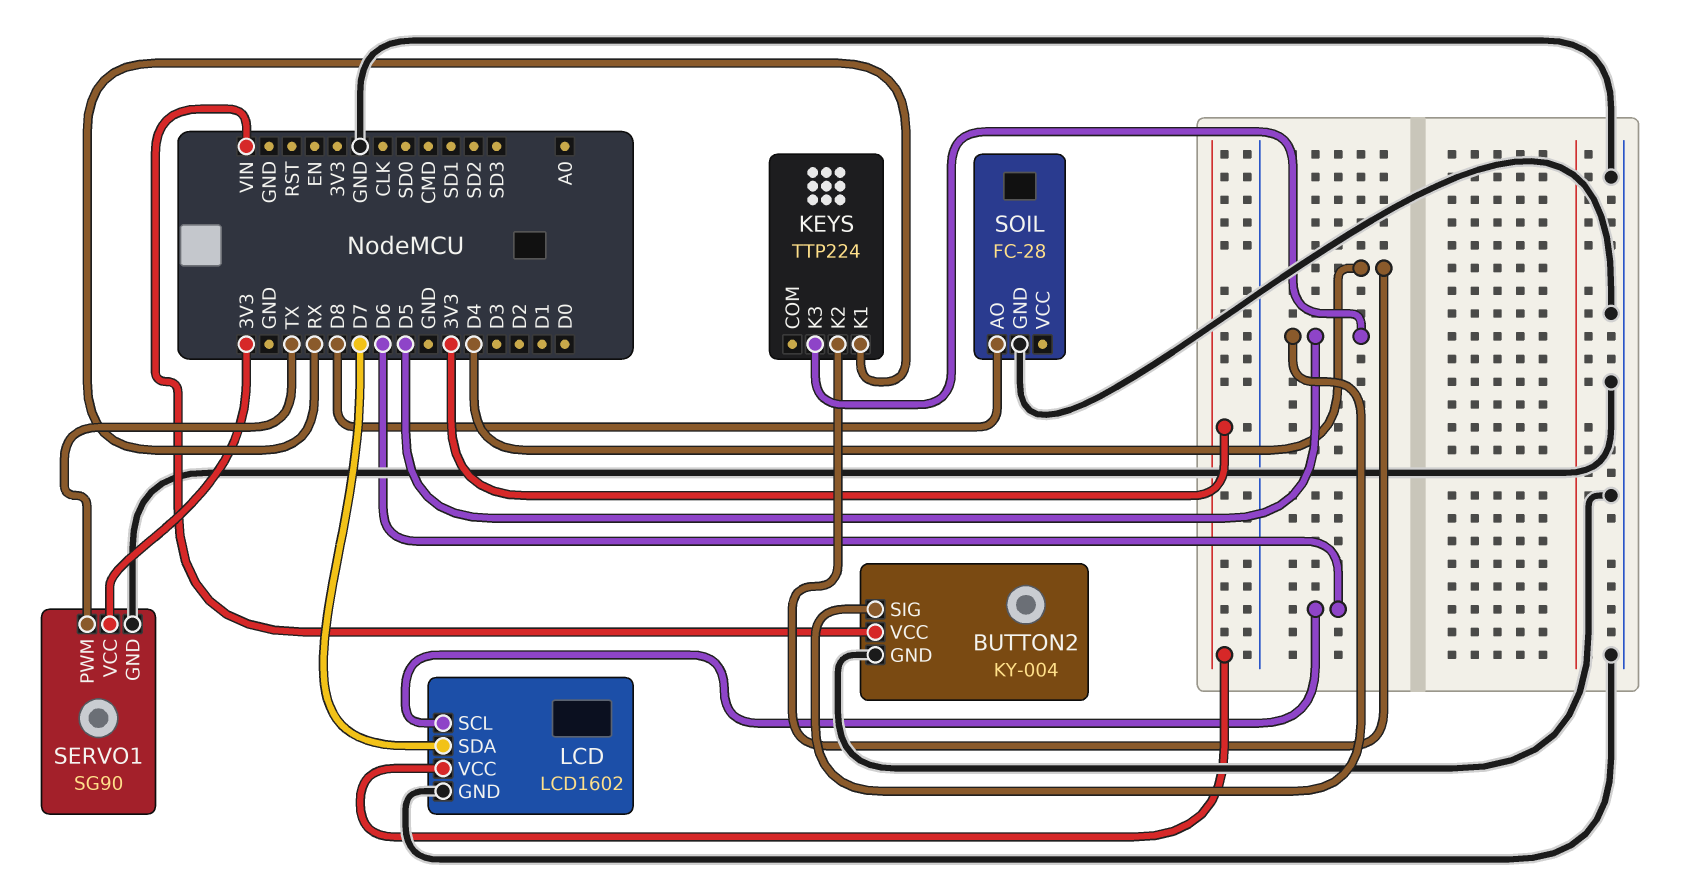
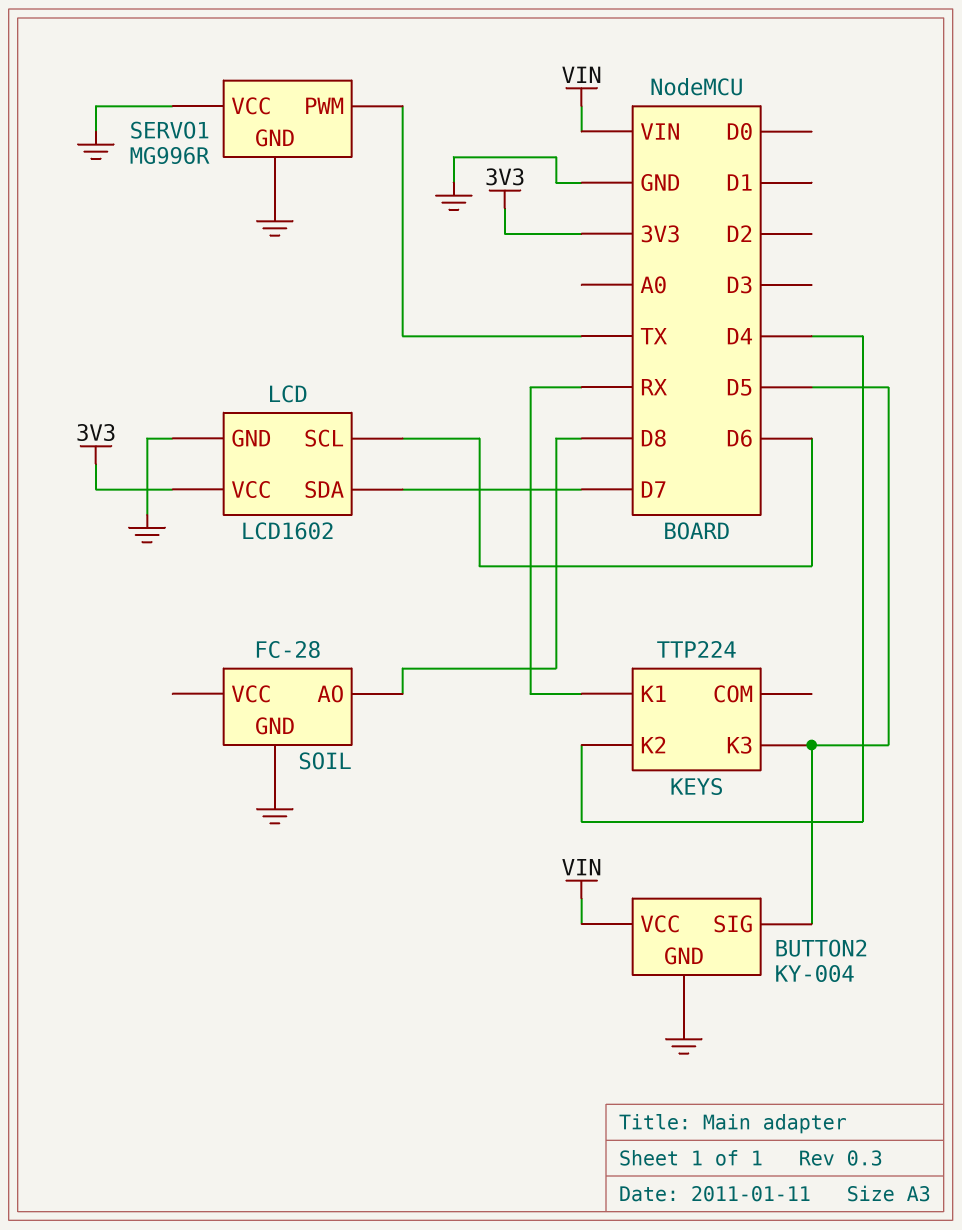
SERVO1: SG90 -> MG996R
SERVO1 pin VCC: 3V3 -> GND

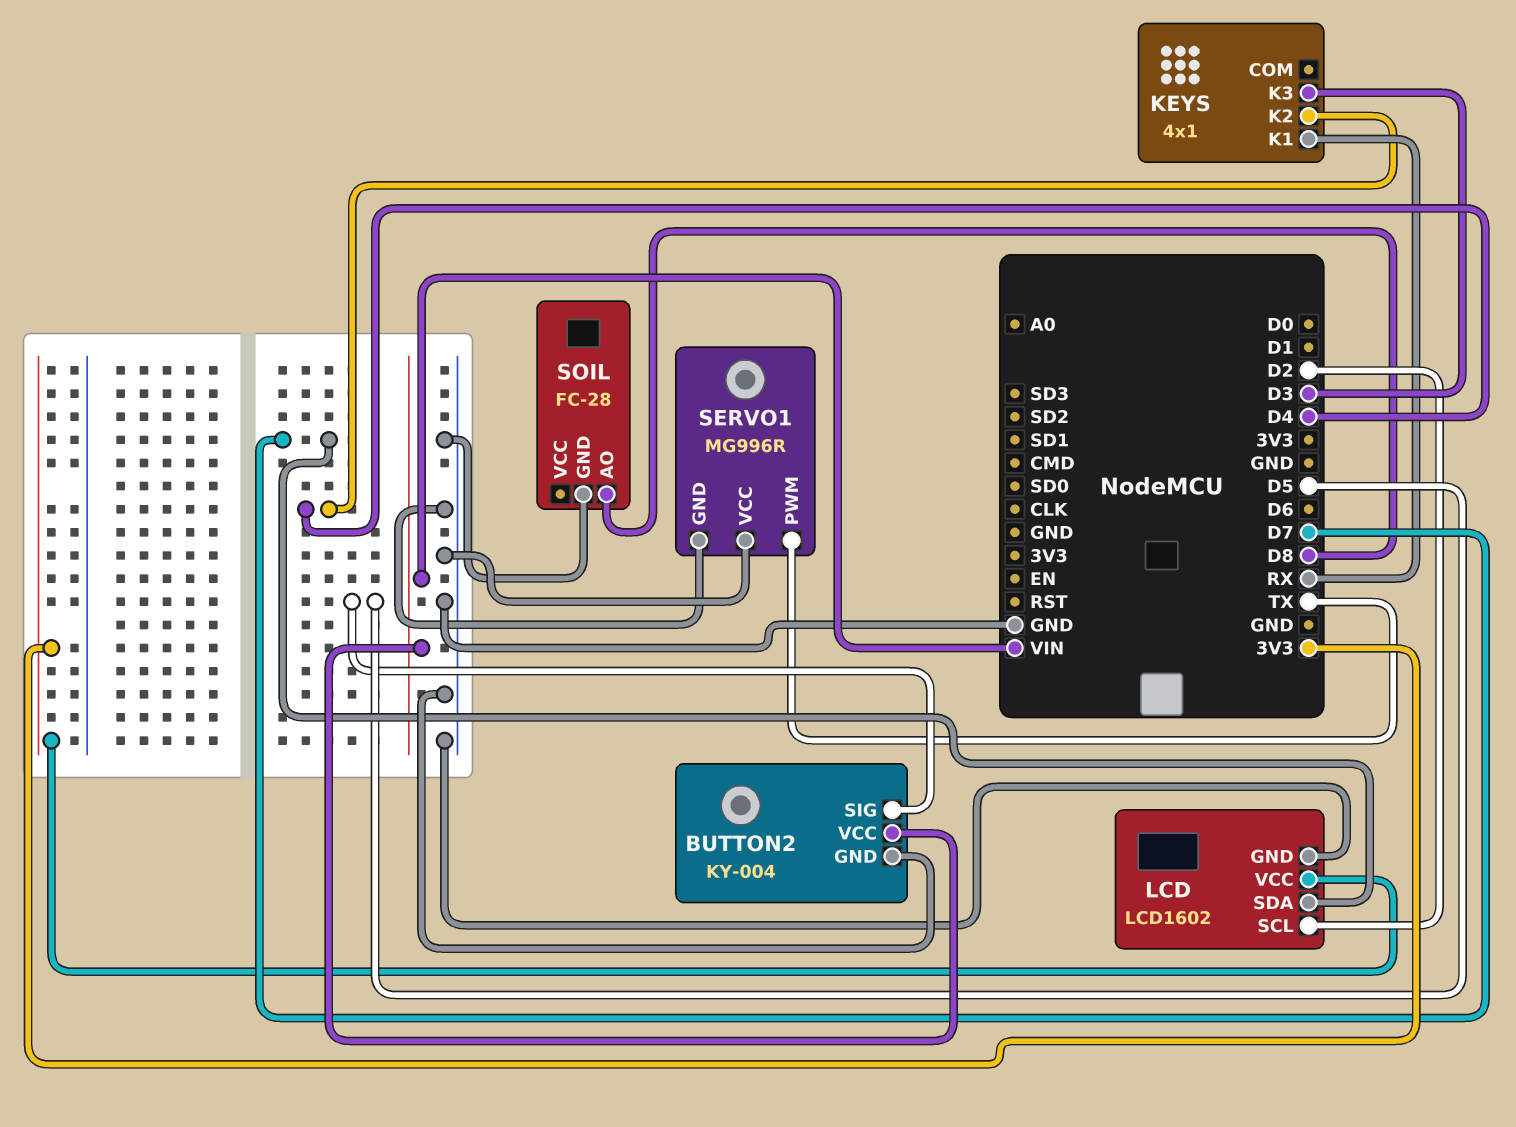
KEYS: TTP224 -> 4x1
KEYS pin K3: D5 -> D3
LCD pin SCL: D6 -> D2

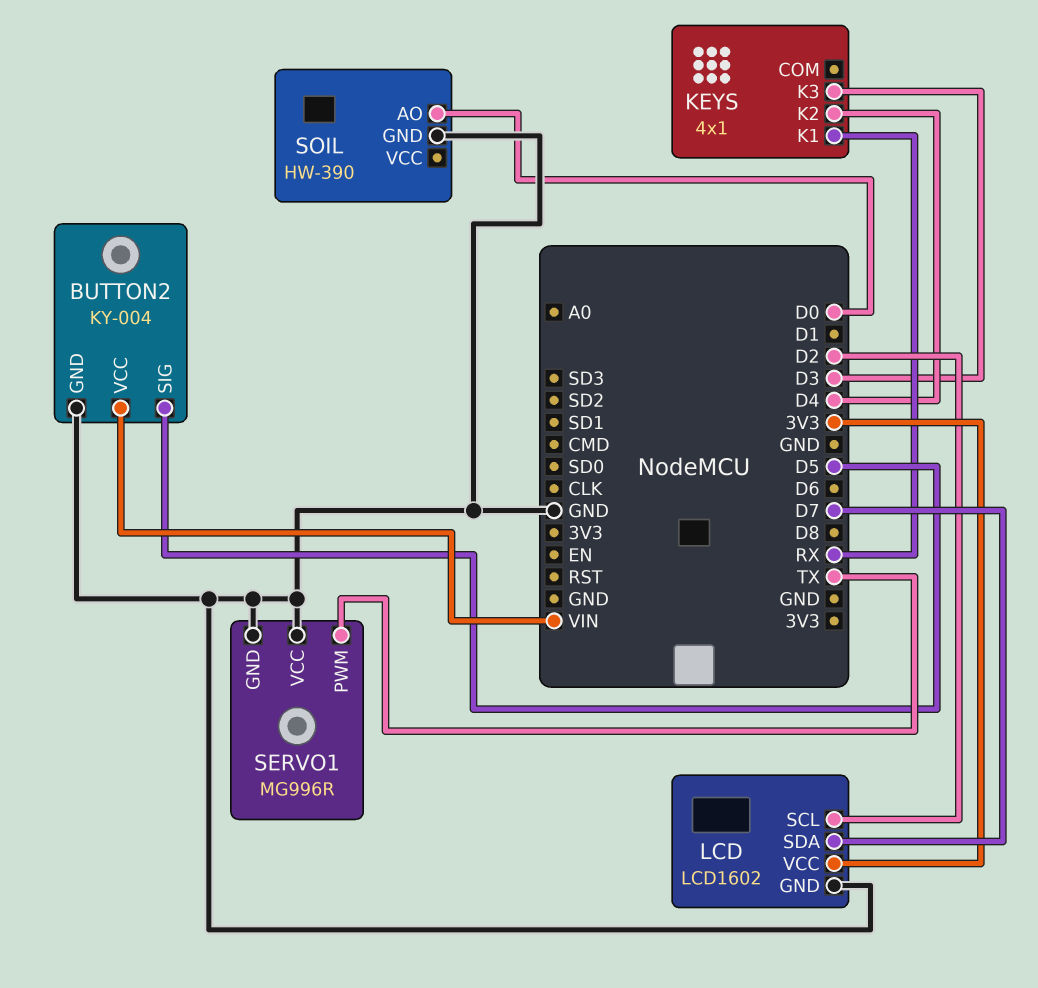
SOIL: FC-28 -> HW-390
SOIL pin AO: D8 -> D0

